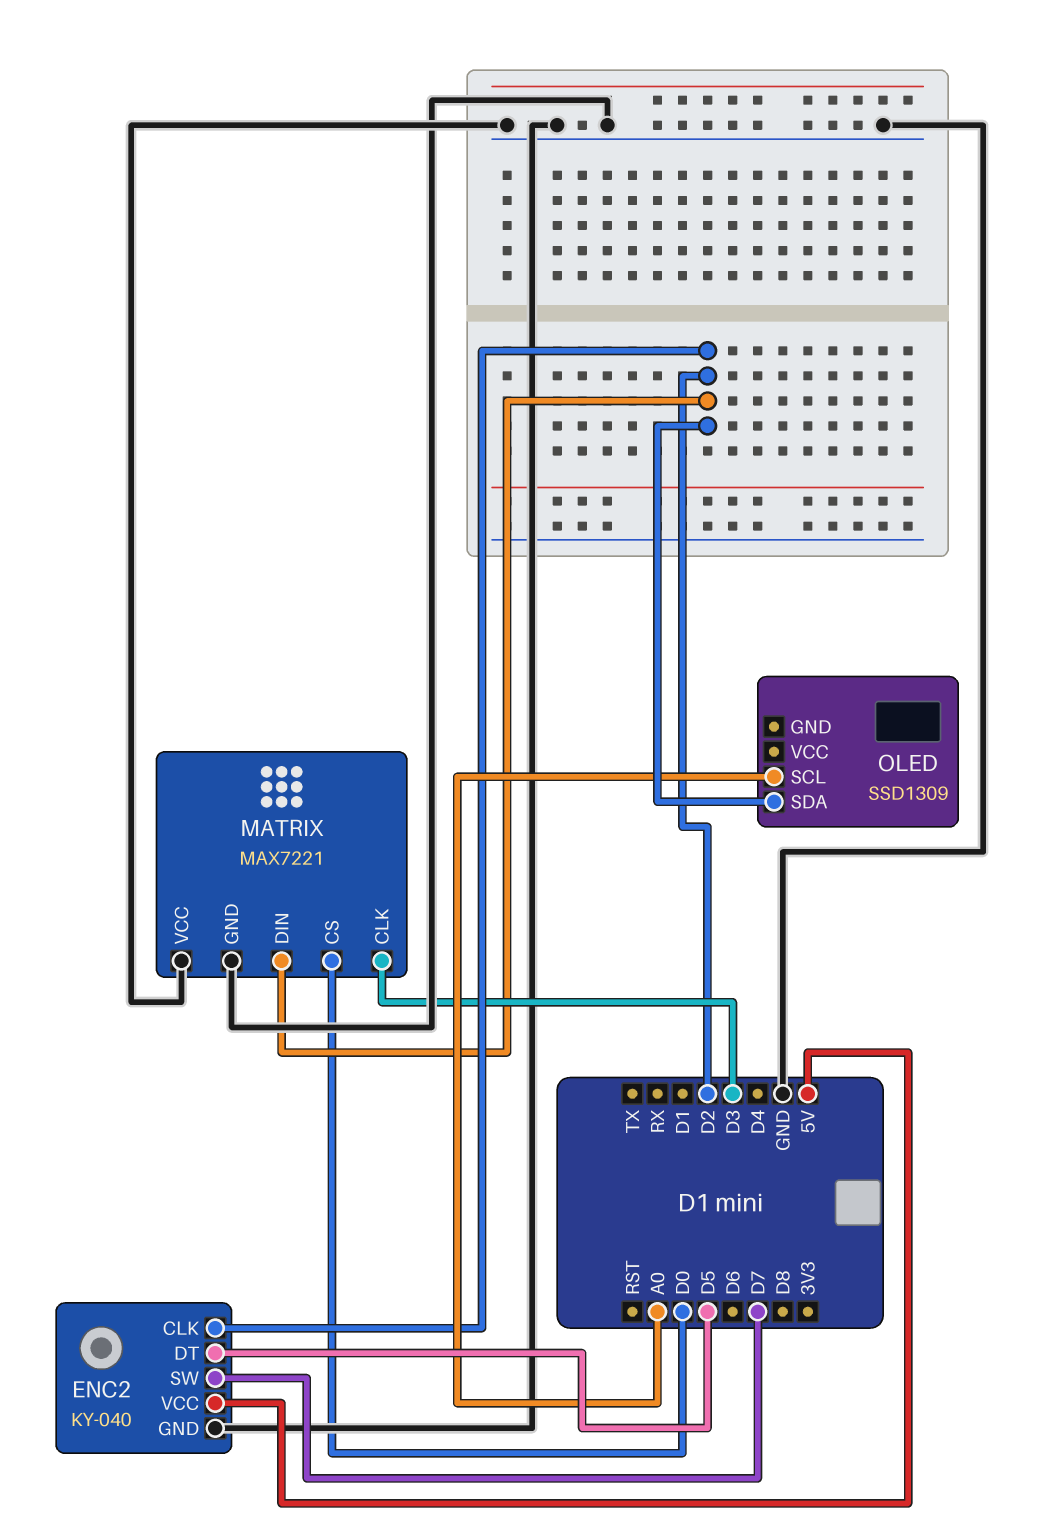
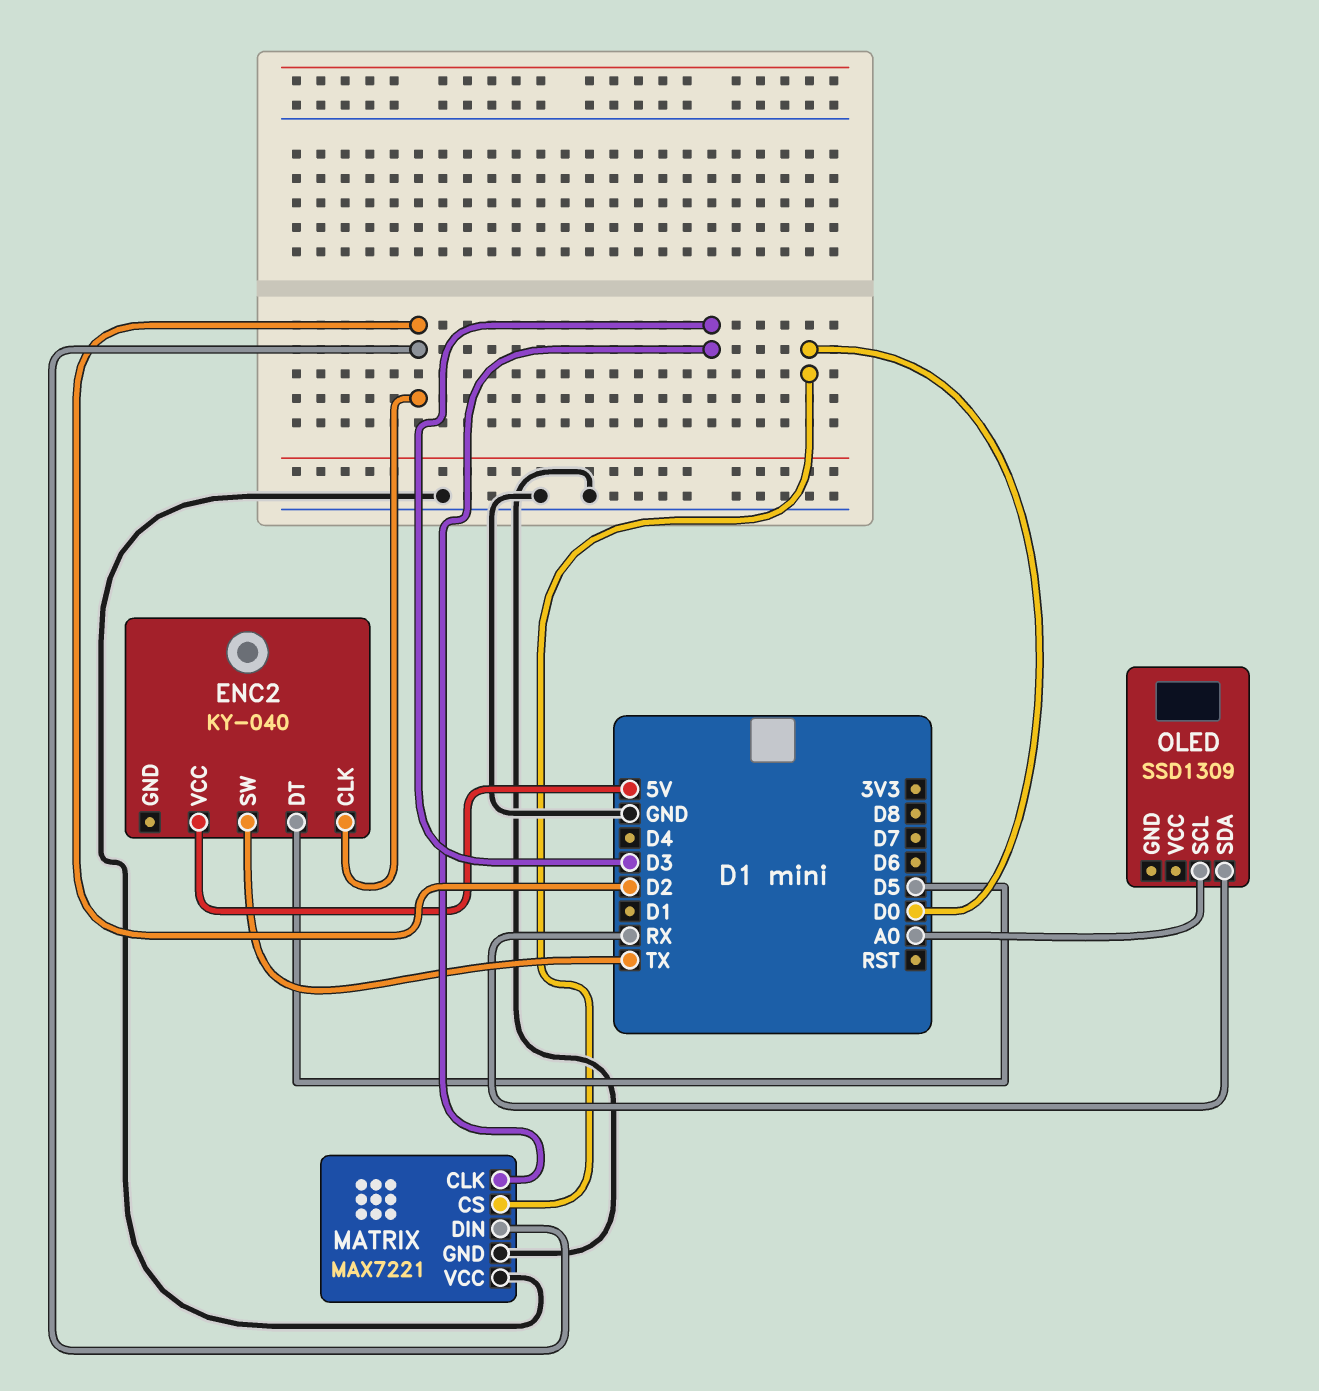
ENC2 pin GND: GND -> none
ENC2 pin SW: D7 -> TX
OLED pin SDA: D2 -> RX

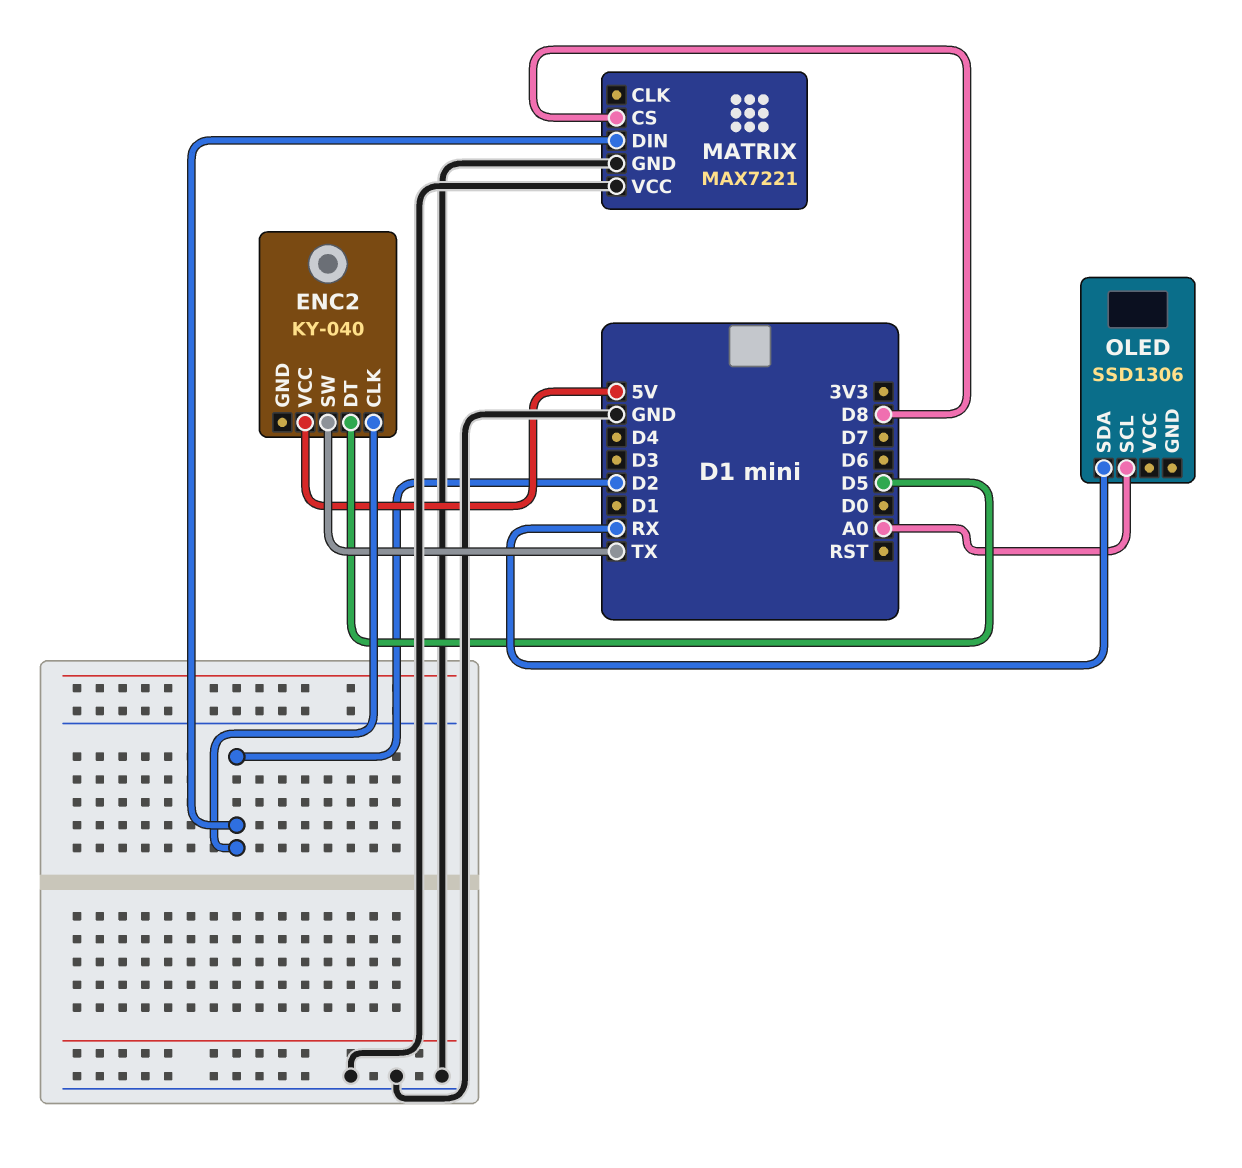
MATRIX pin CLK: D3 -> none
MATRIX pin CS: D0 -> D8
OLED: SSD1309 -> SSD1306

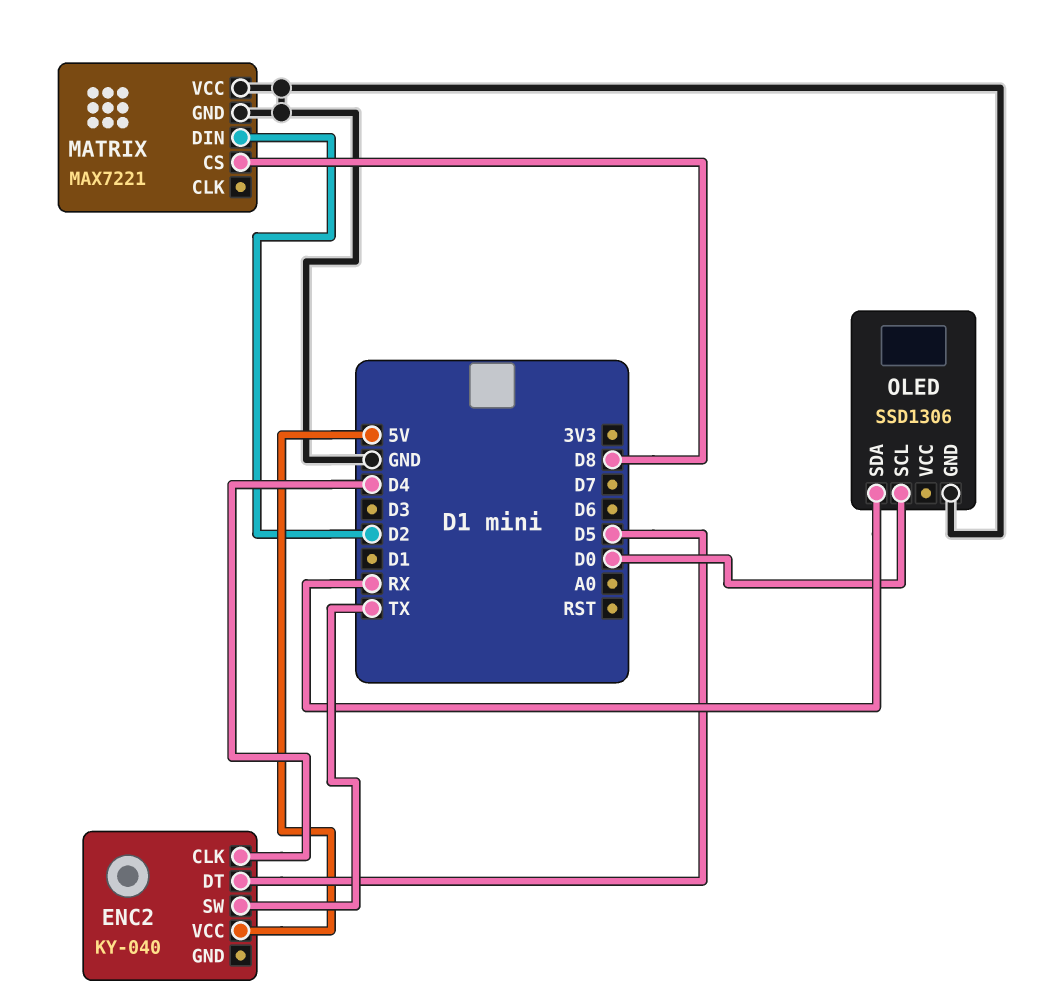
ENC2 pin CLK: D2 -> D4
OLED pin GND: none -> GND
OLED pin SCL: A0 -> D0

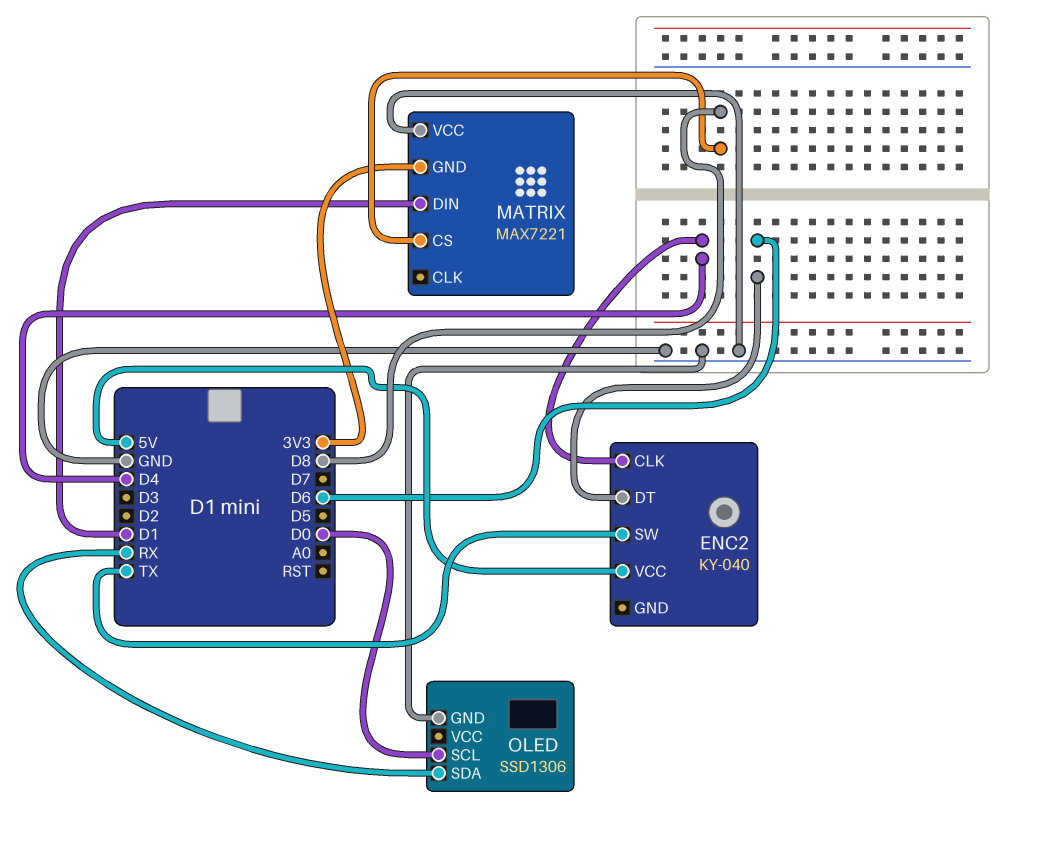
ENC2 pin DT: D5 -> D6
MATRIX pin DIN: D2 -> D1
MATRIX pin GND: GND -> 3V3

